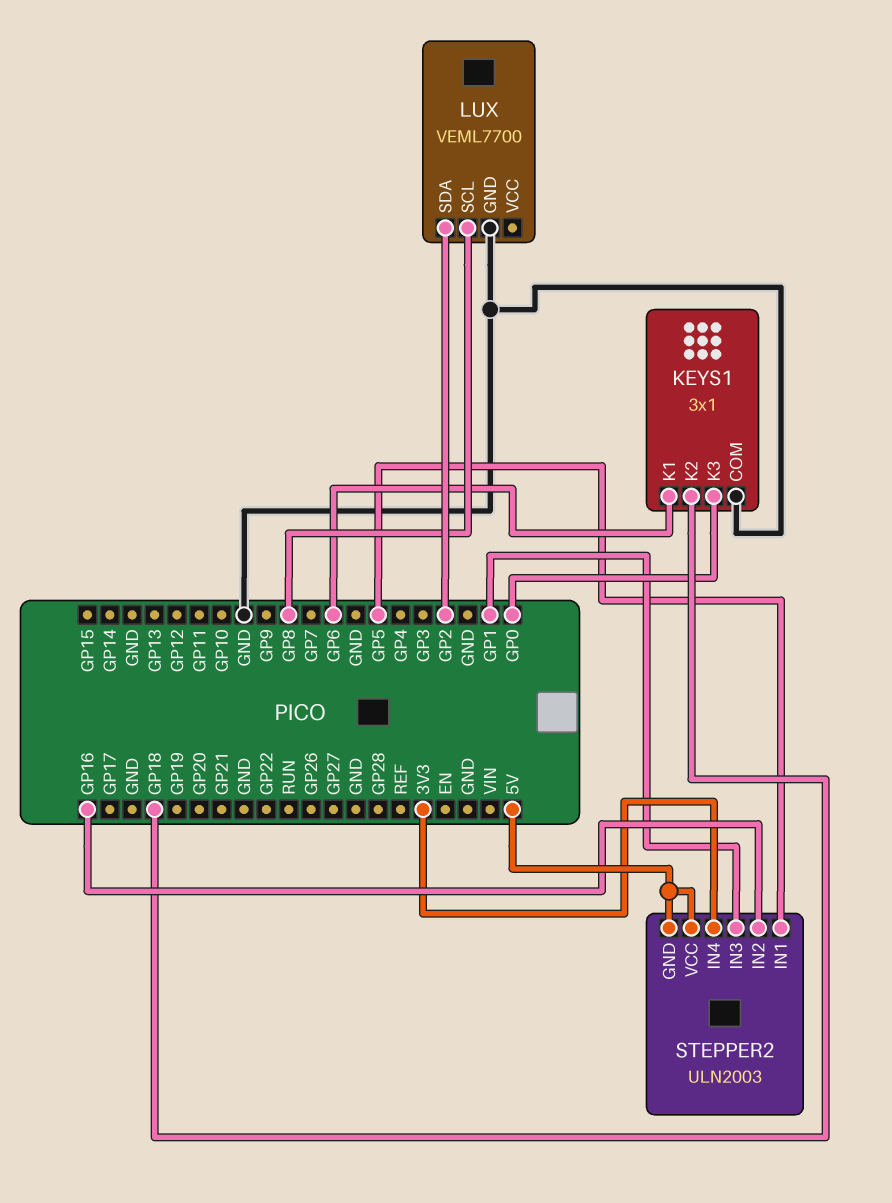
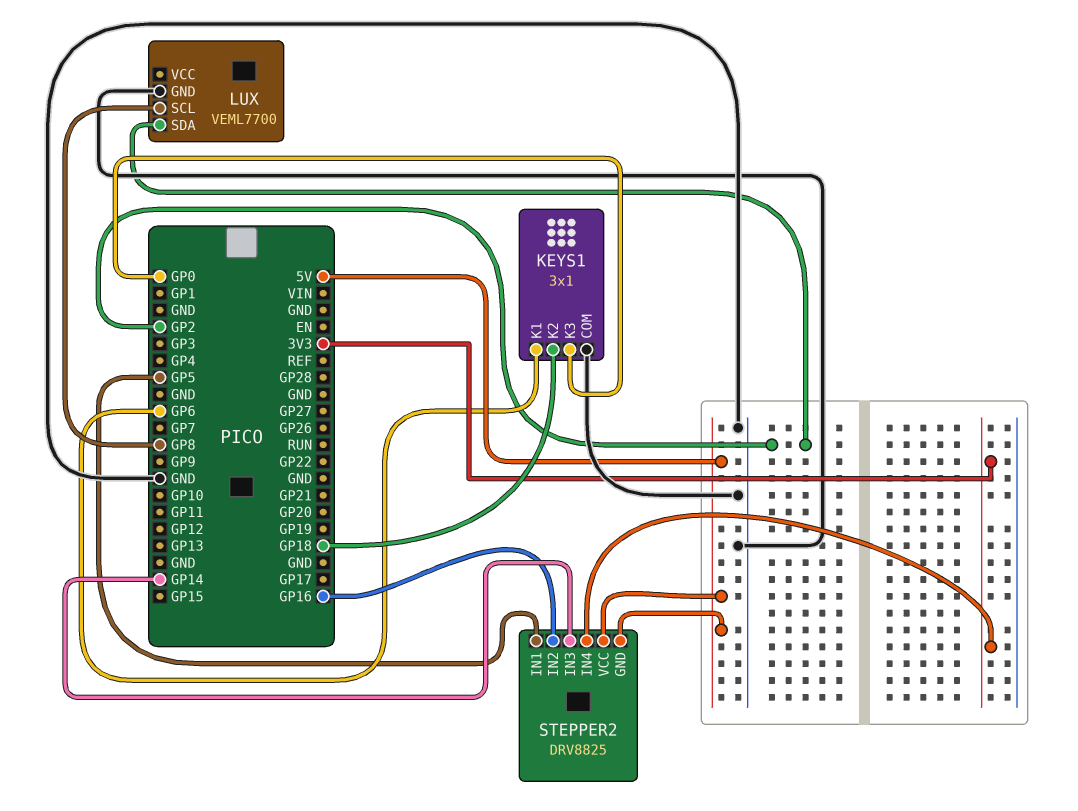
STEPPER2: ULN2003 -> DRV8825
STEPPER2 pin IN3: GP1 -> GP14

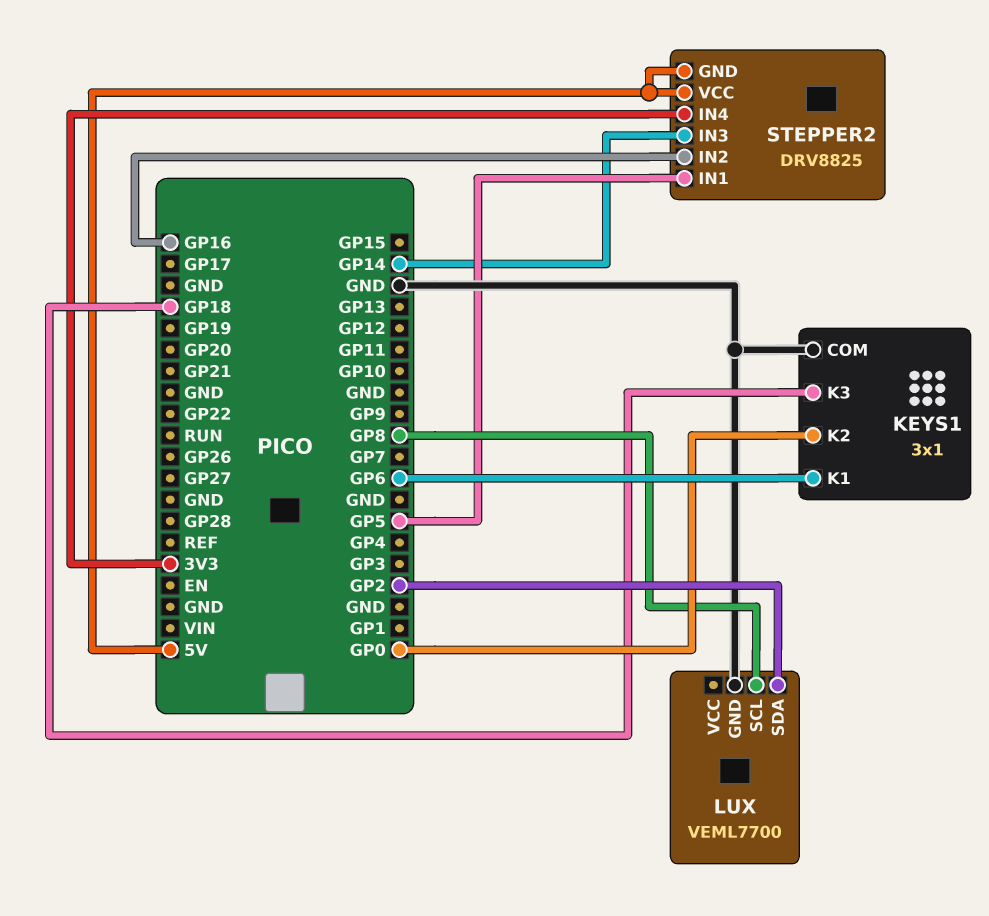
KEYS1 pin K2: GP18 -> GP0
KEYS1 pin K3: GP0 -> GP18

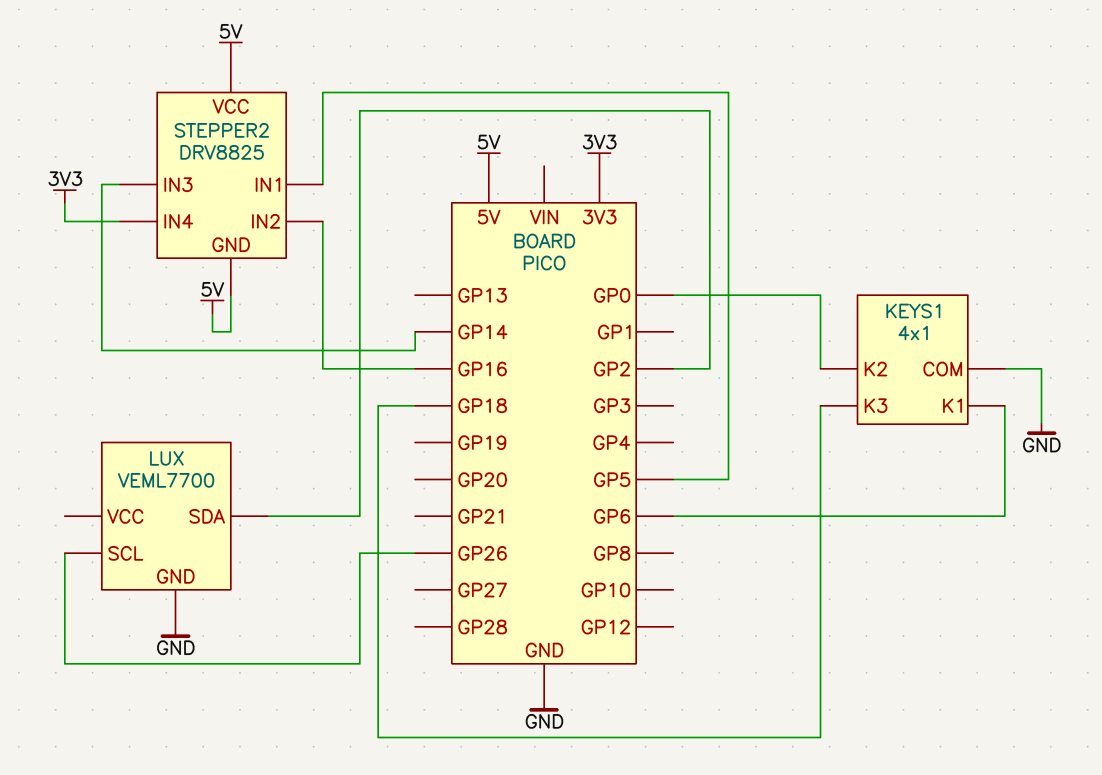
KEYS1: 3x1 -> 4x1
LUX pin SCL: GP8 -> GP26

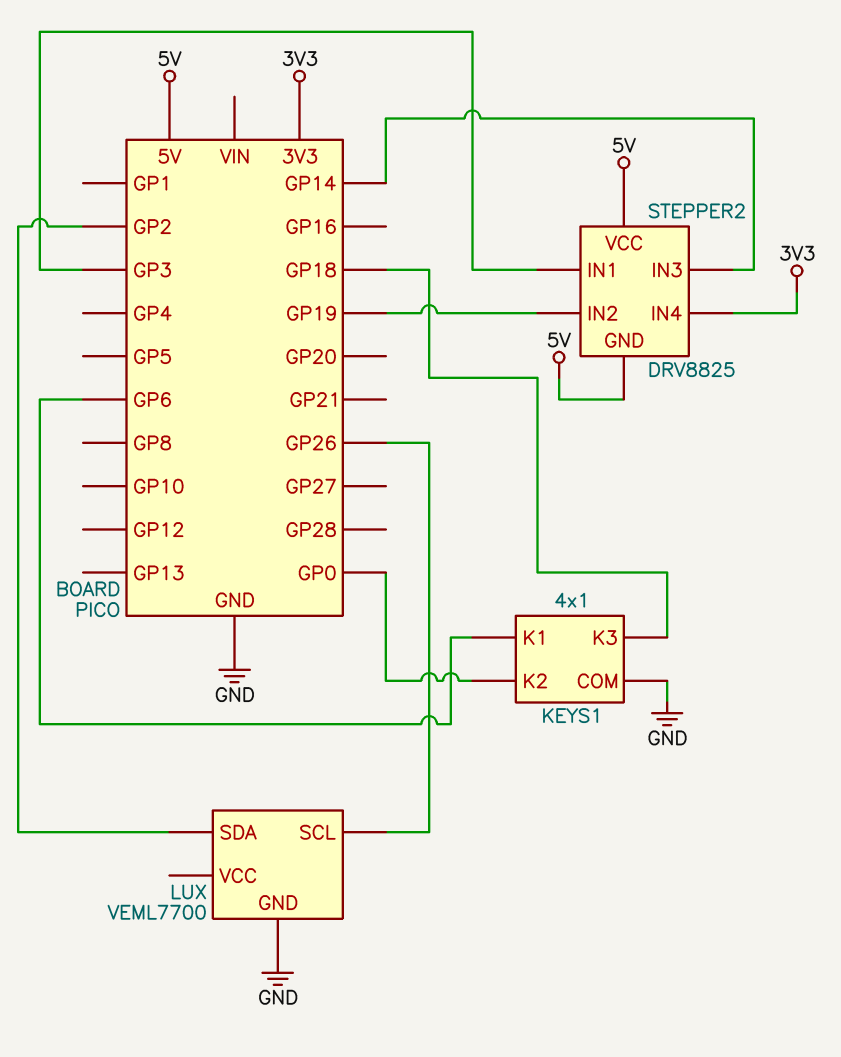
STEPPER2 pin IN1: GP5 -> GP3
STEPPER2 pin IN2: GP16 -> GP19

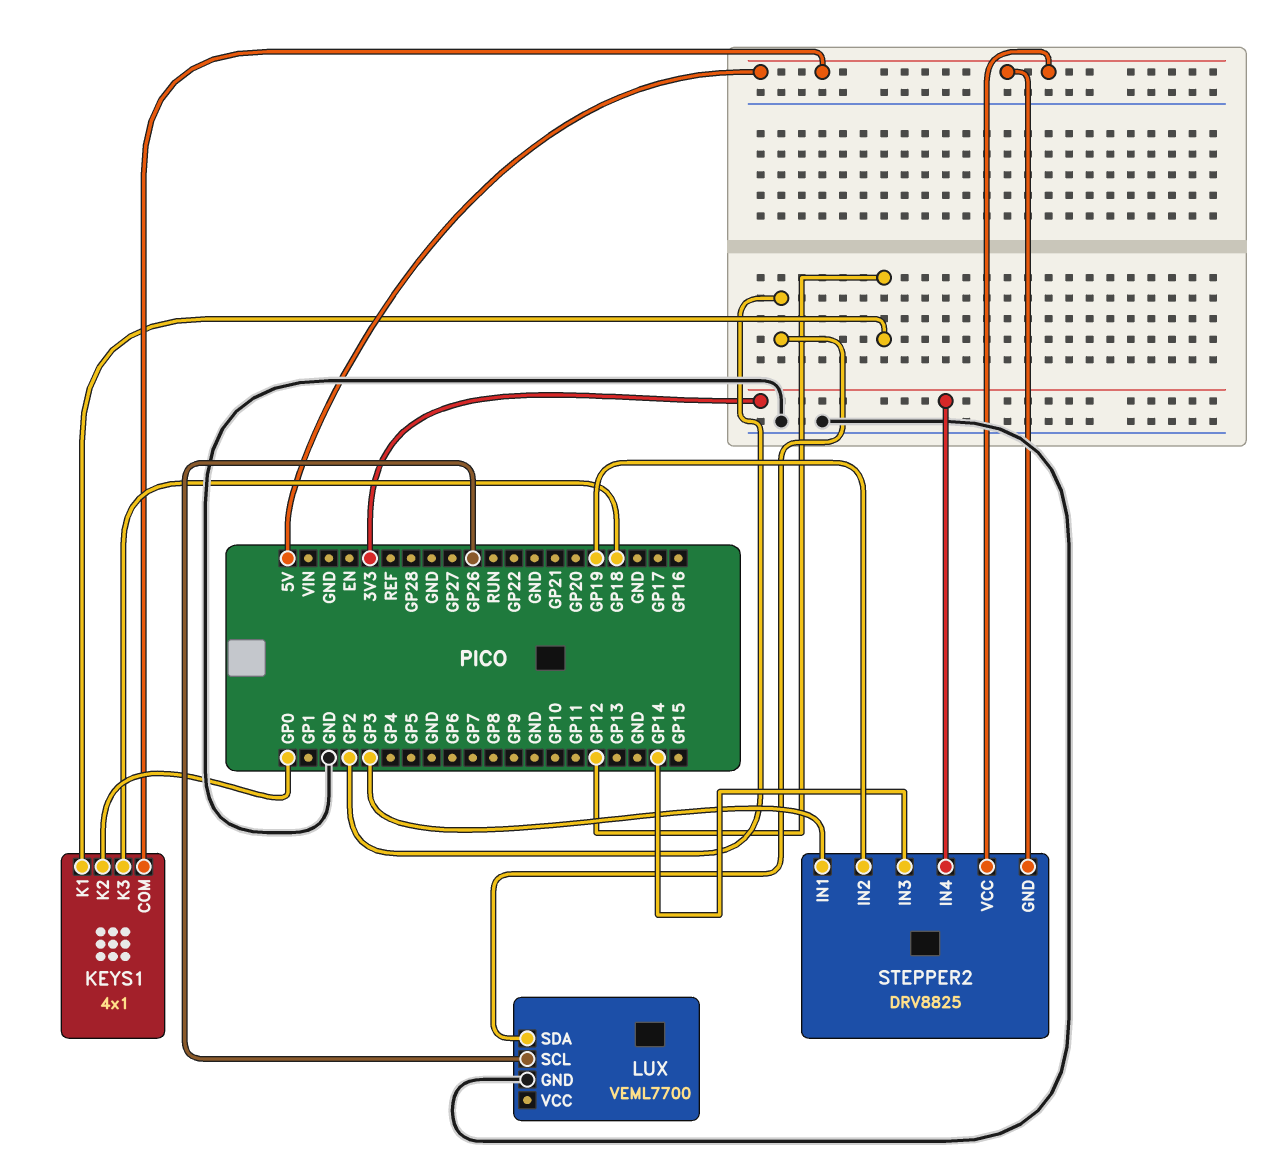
KEYS1 pin COM: GND -> 5V
KEYS1 pin K1: GP6 -> GP12

